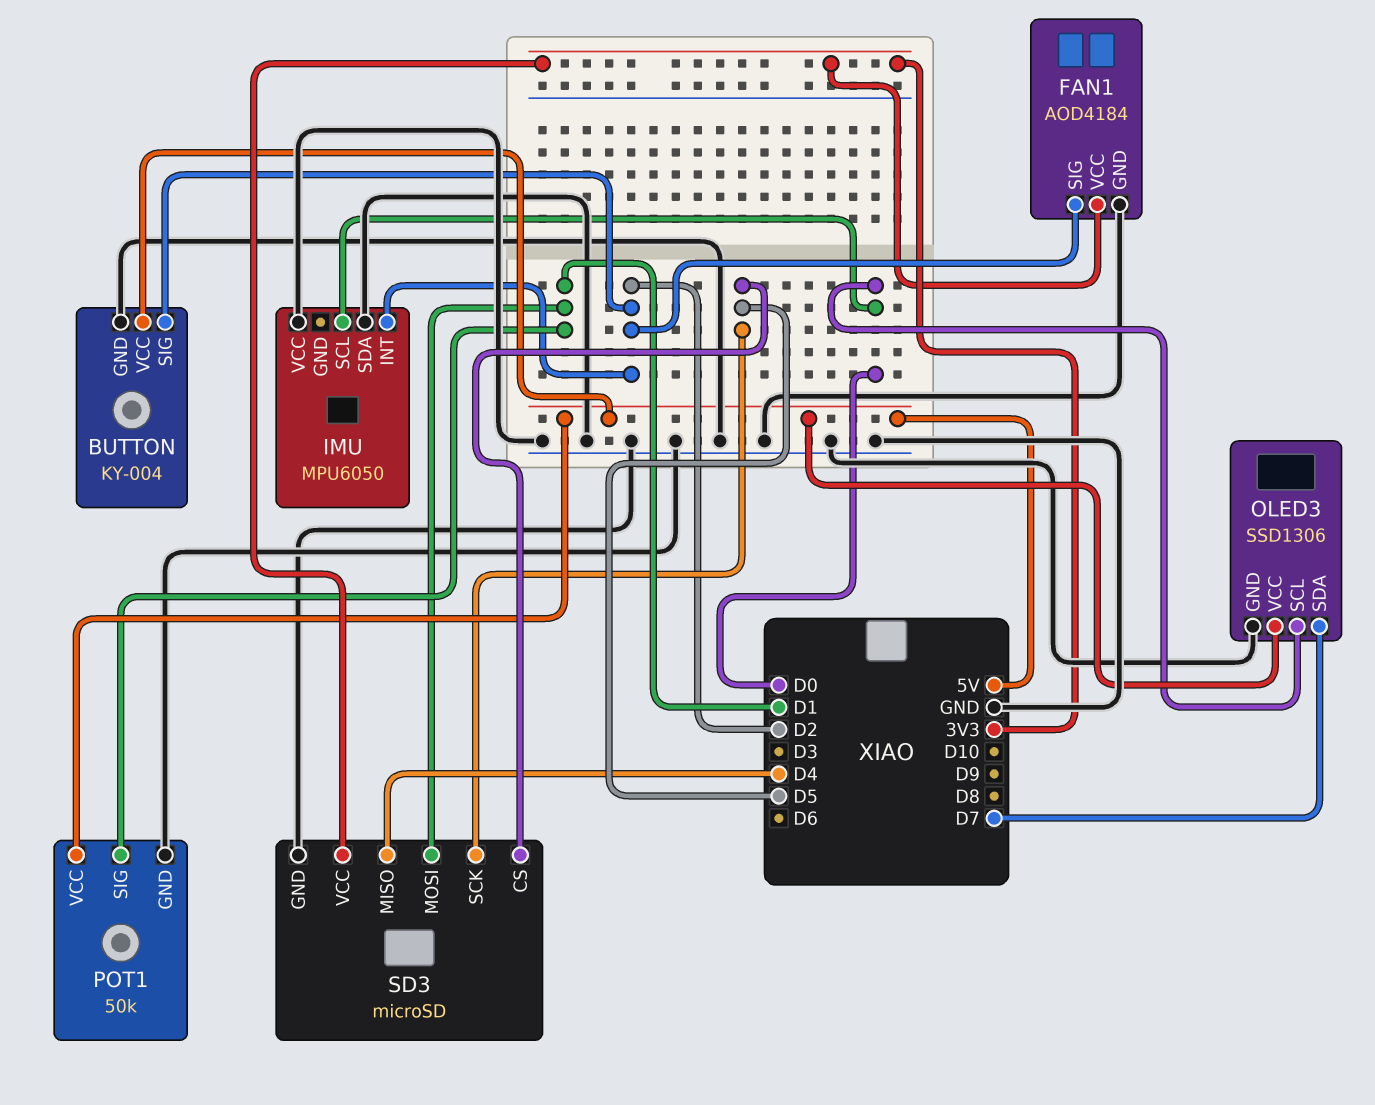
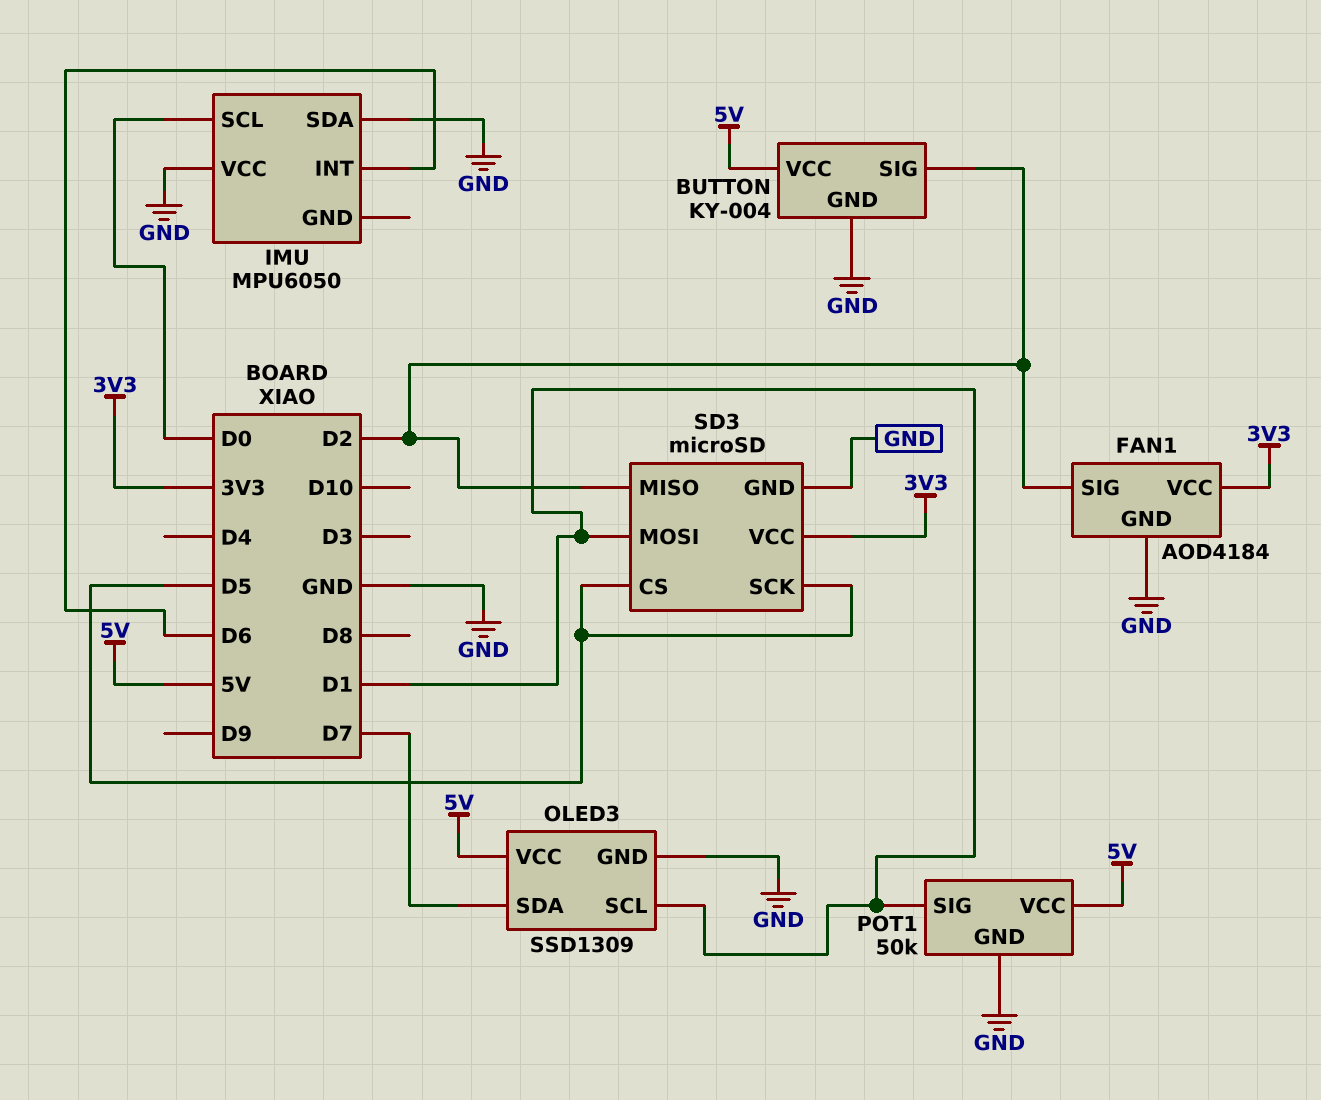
IMU pin INT: D2 -> D6
OLED3: SSD1306 -> SSD1309
OLED3 pin SCL: D0 -> D1
SD3 pin MISO: D4 -> D2

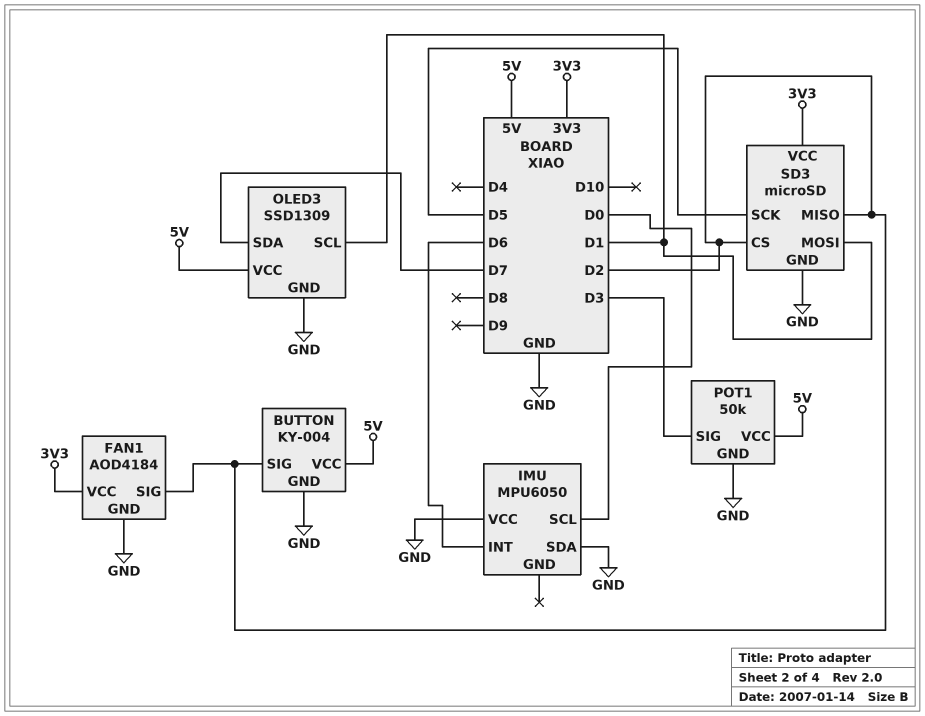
POT1 pin SIG: D1 -> D3
SD3 pin CS: D5 -> D2

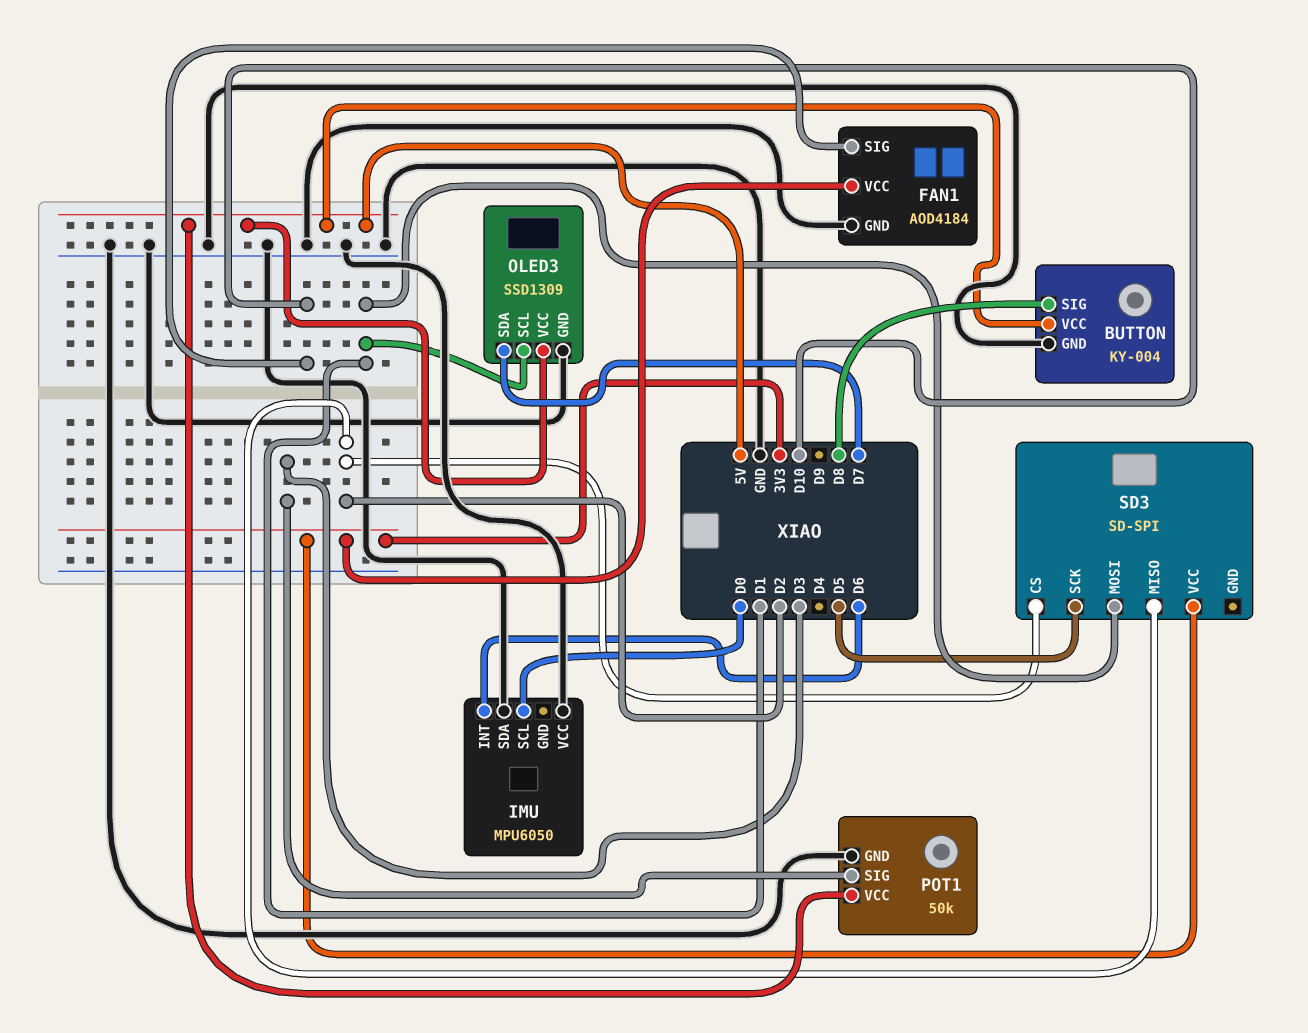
BUTTON pin SIG: D2 -> D8
FAN1 pin SIG: D2 -> D10
SD3: microSD -> SD-SPI
SD3 pin GND: GND -> none

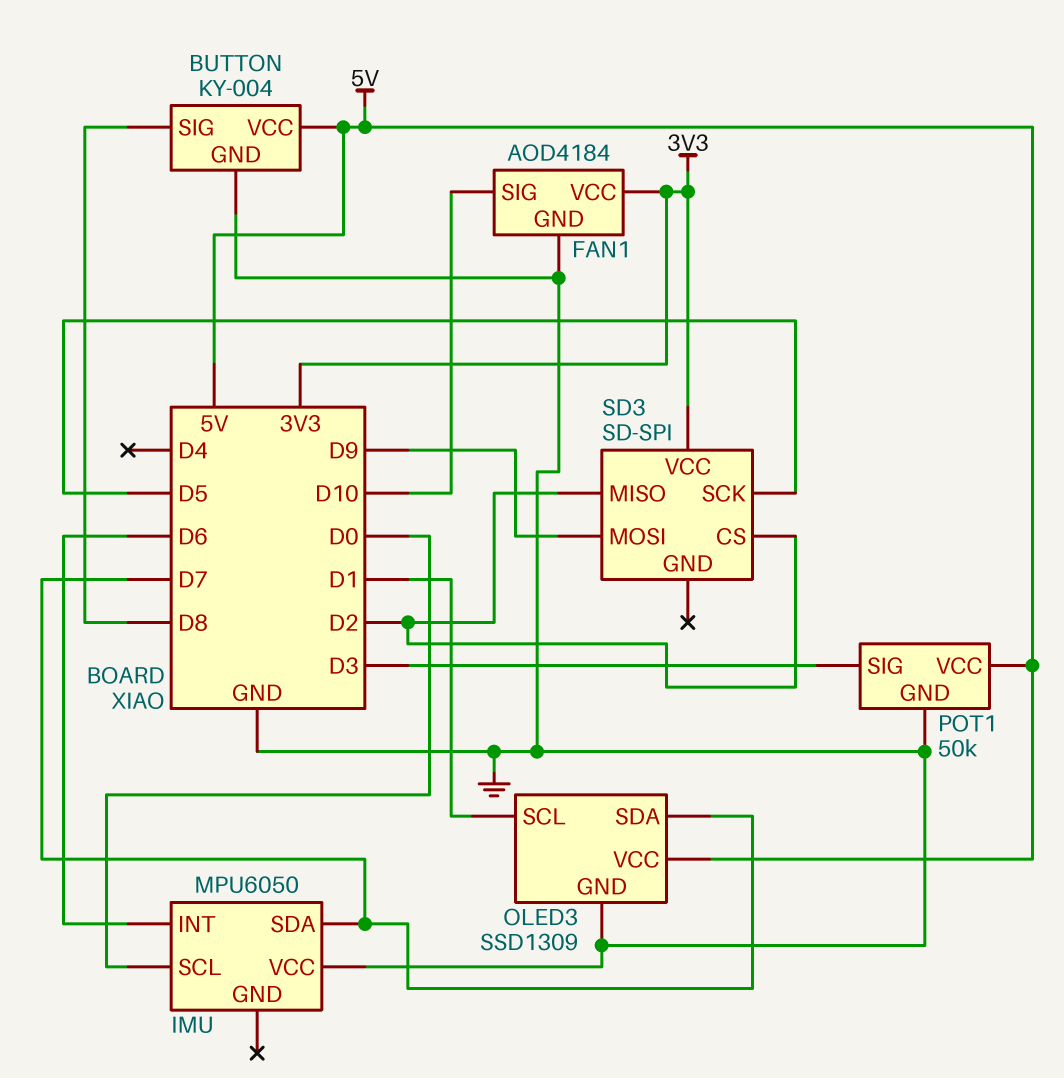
IMU pin SDA: GND -> D7
SD3 pin MOSI: D1 -> D9

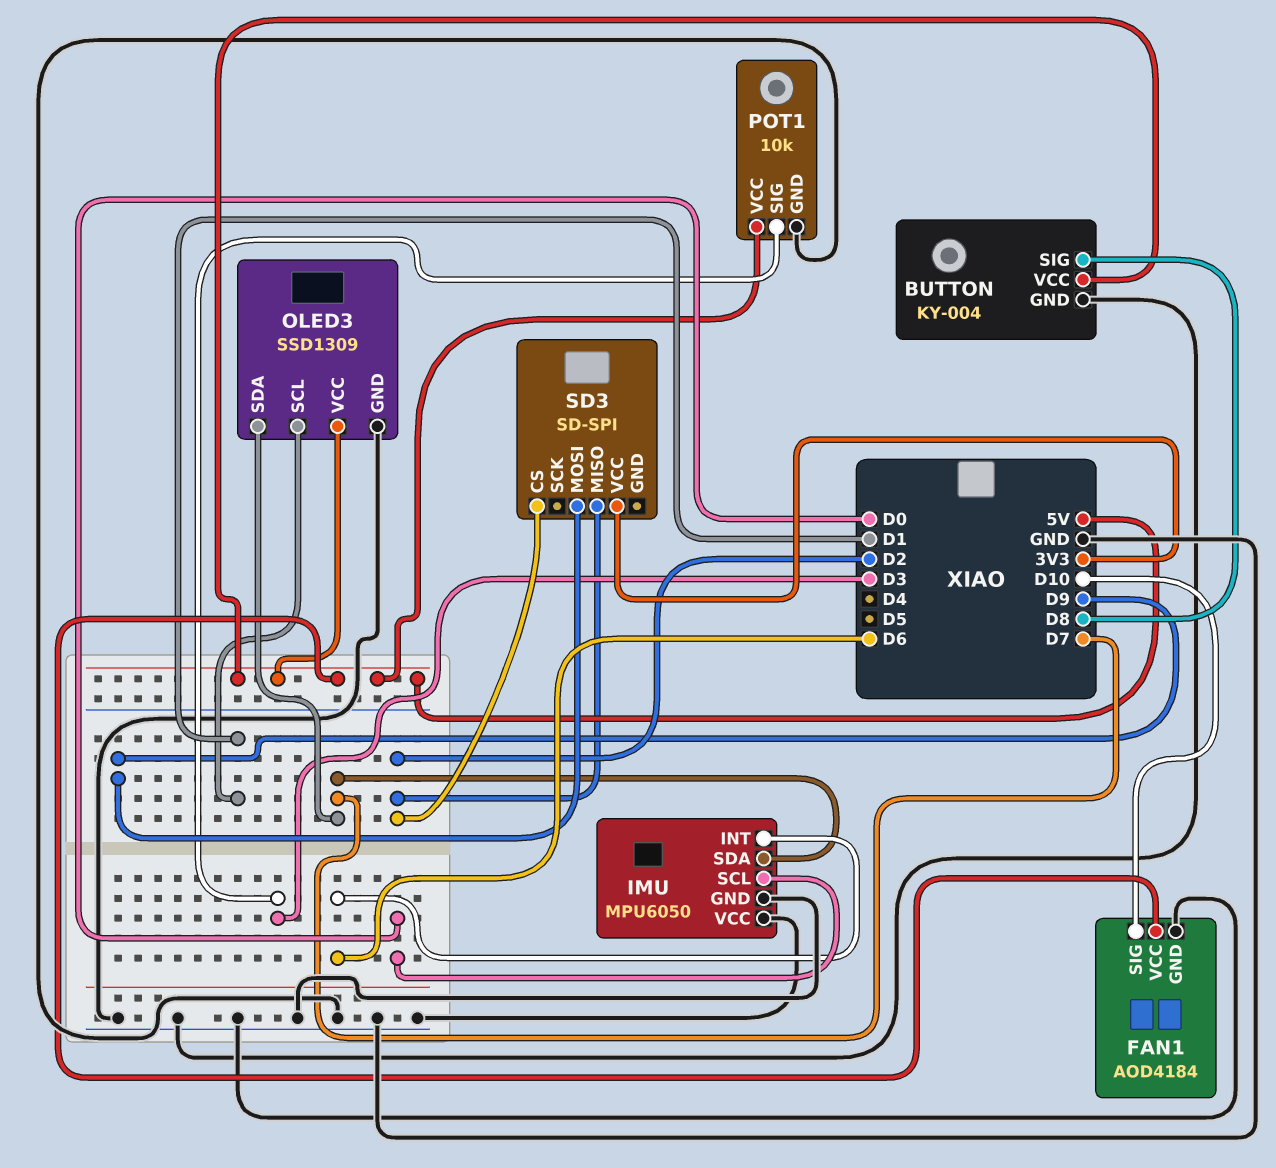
FAN1 pin VCC: 3V3 -> 5V
IMU pin GND: none -> GND
POT1: 50k -> 10k
SD3 pin SCK: D5 -> none

